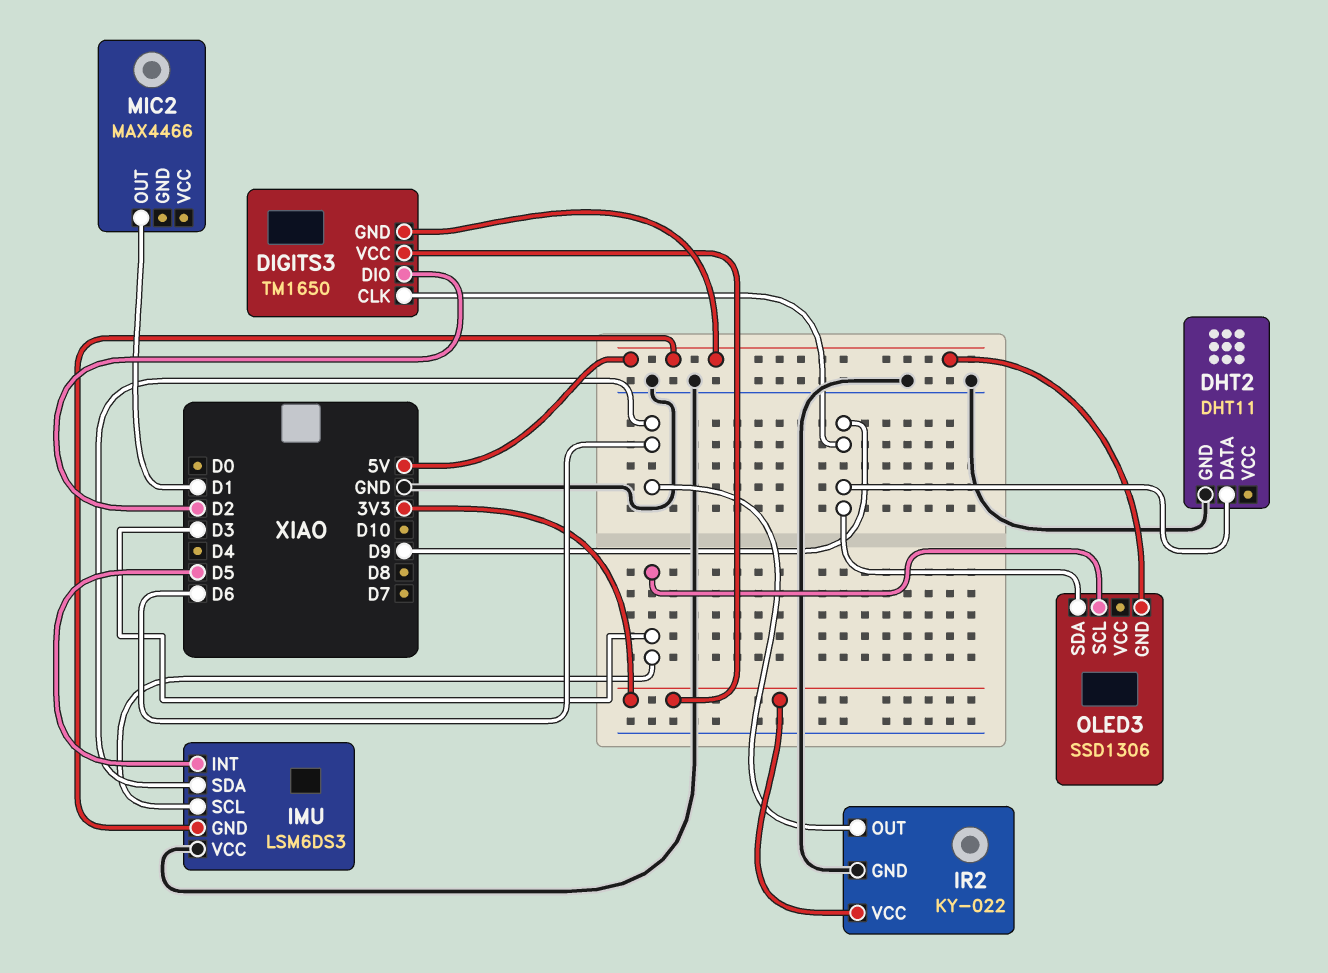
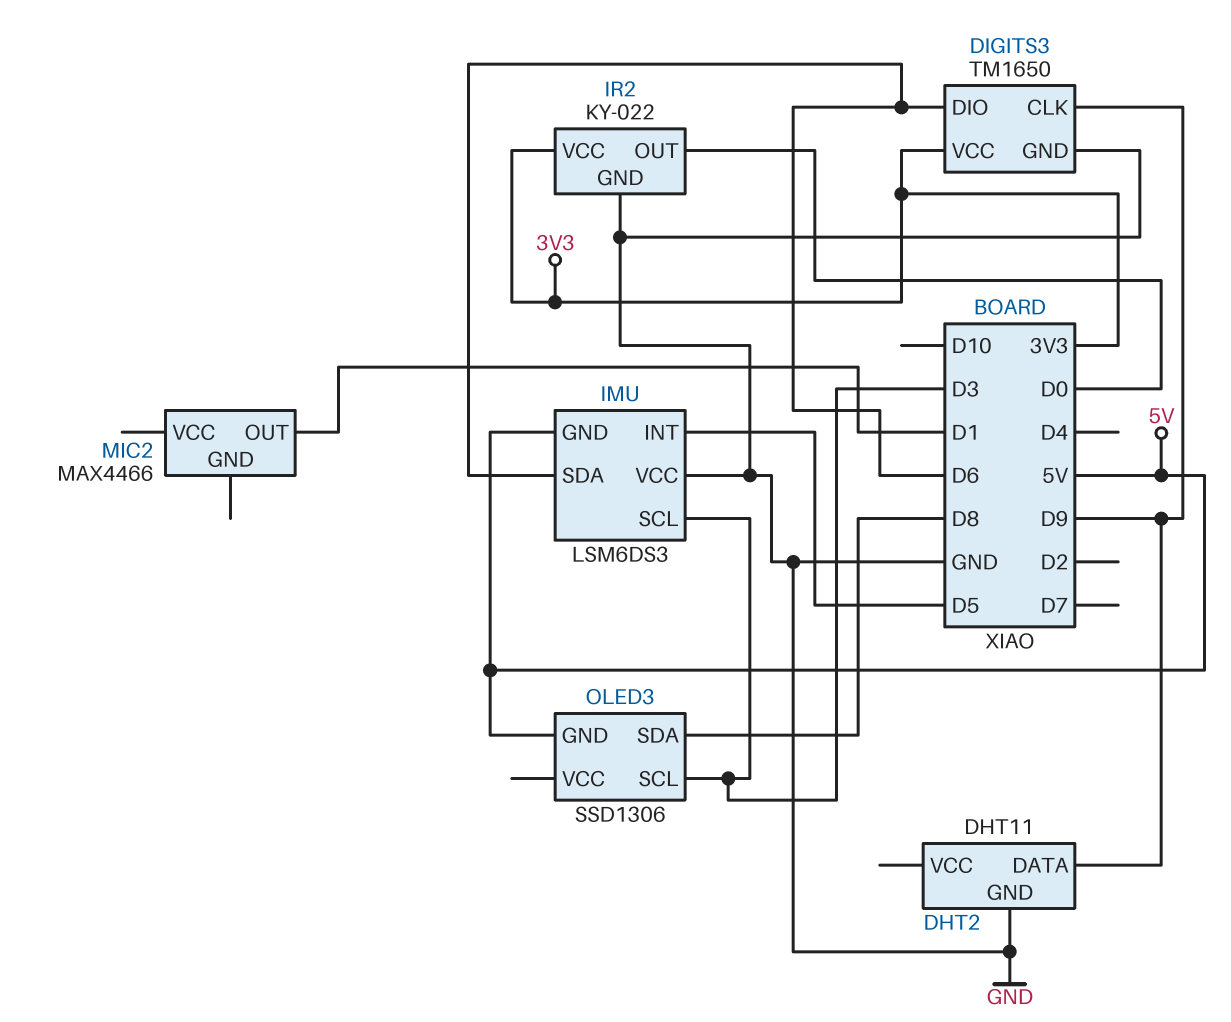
DIGITS3 pin DIO: D2 -> D6
DIGITS3 pin GND: 5V -> GND
IR2 pin OUT: D6 -> D0
OLED3 pin SDA: D9 -> D8

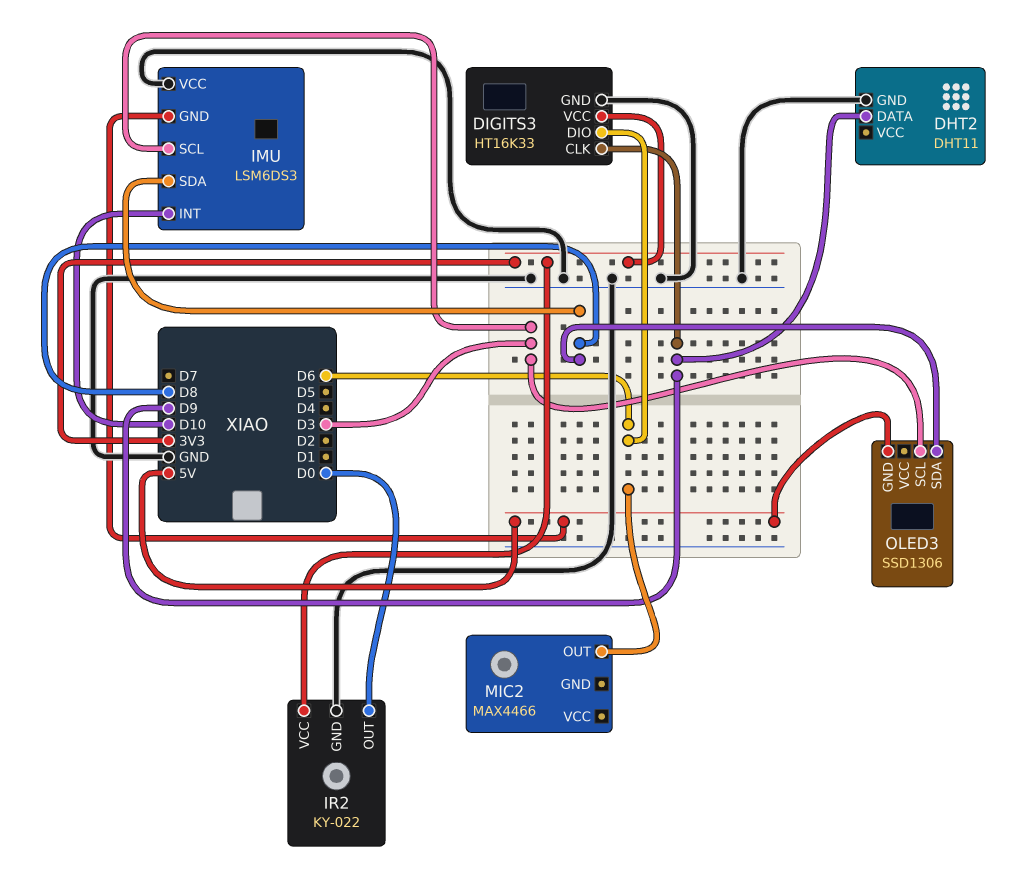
DIGITS3: TM1650 -> HT16K33
IMU pin INT: D5 -> D10
IMU pin SDA: D6 -> D8
MIC2 pin OUT: D1 -> D6

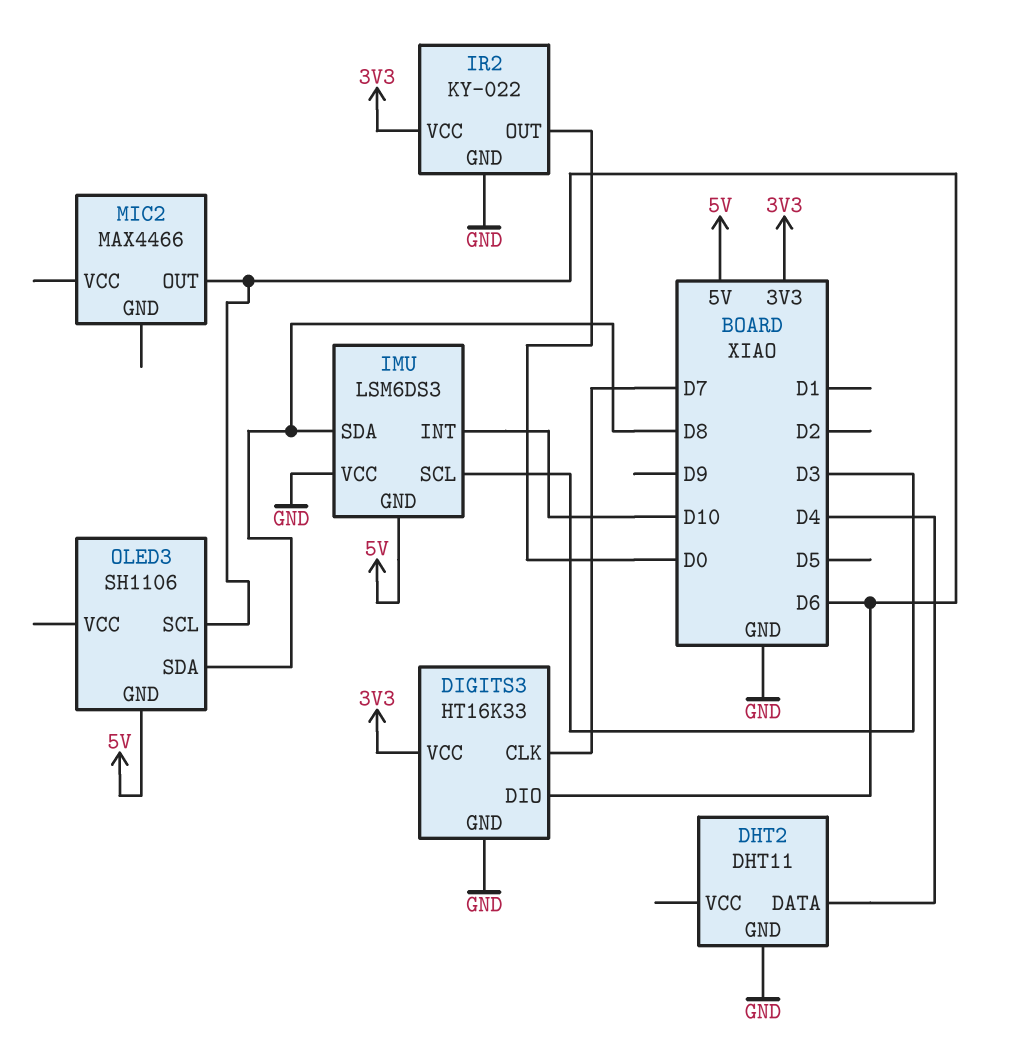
DHT2 pin DATA: D9 -> D4
DIGITS3 pin CLK: D9 -> D7
OLED3: SSD1306 -> SH1106
OLED3 pin SCL: D3 -> D6

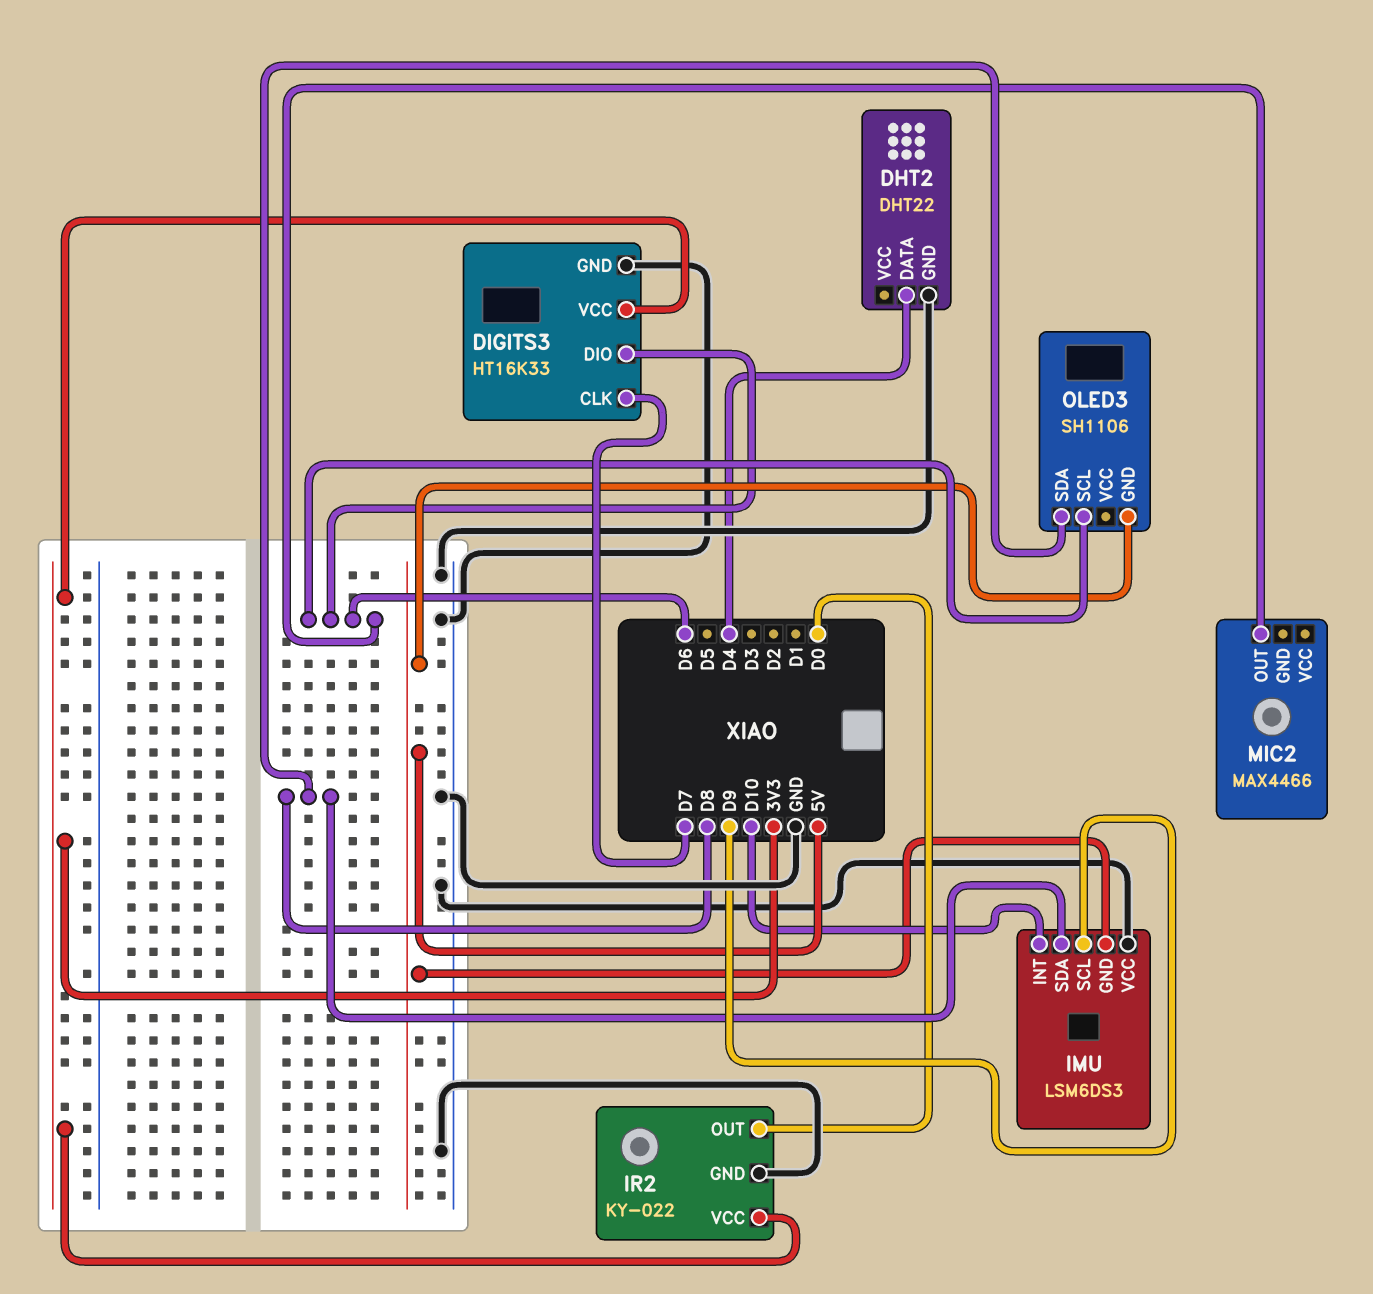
DHT2: DHT11 -> DHT22
IMU pin SCL: D3 -> D9

